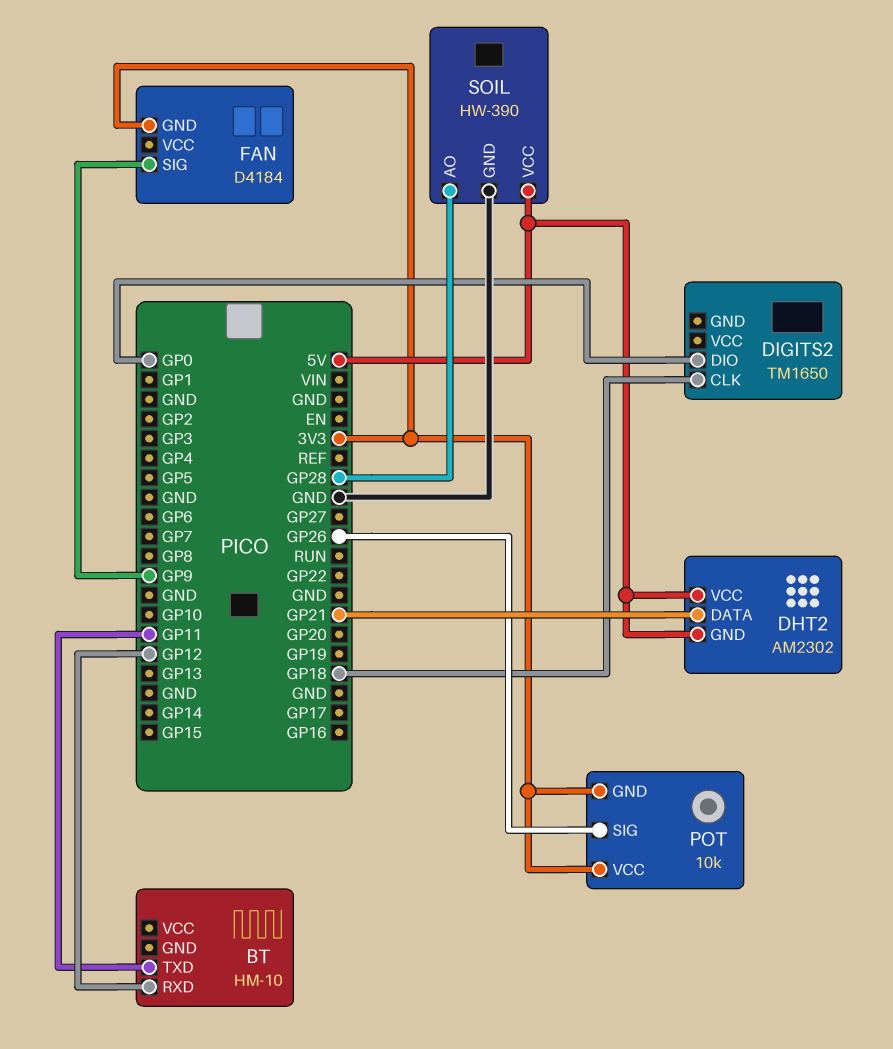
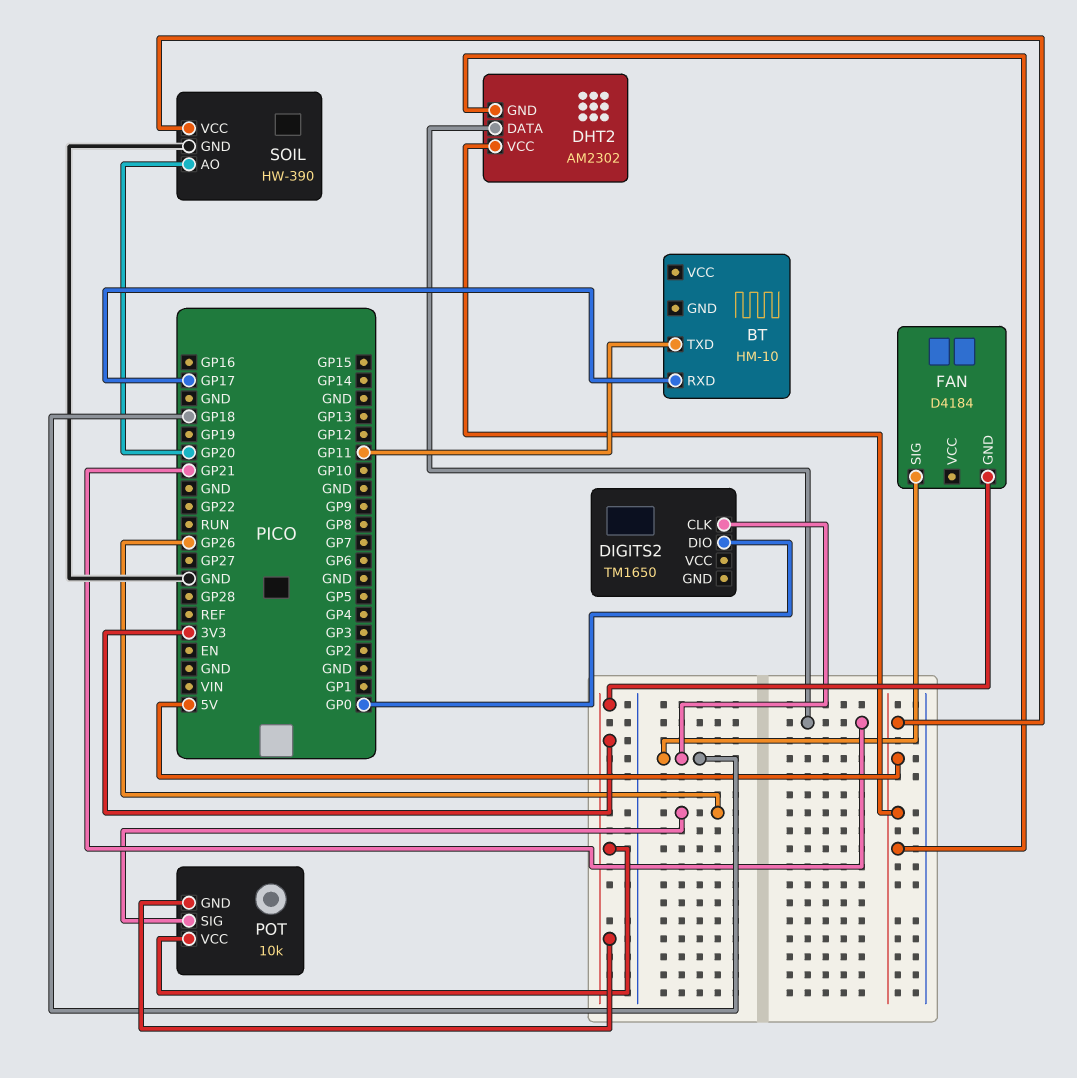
BT pin RXD: GP12 -> GP17
FAN pin SIG: GP9 -> GP18
SOIL pin AO: GP28 -> GP20

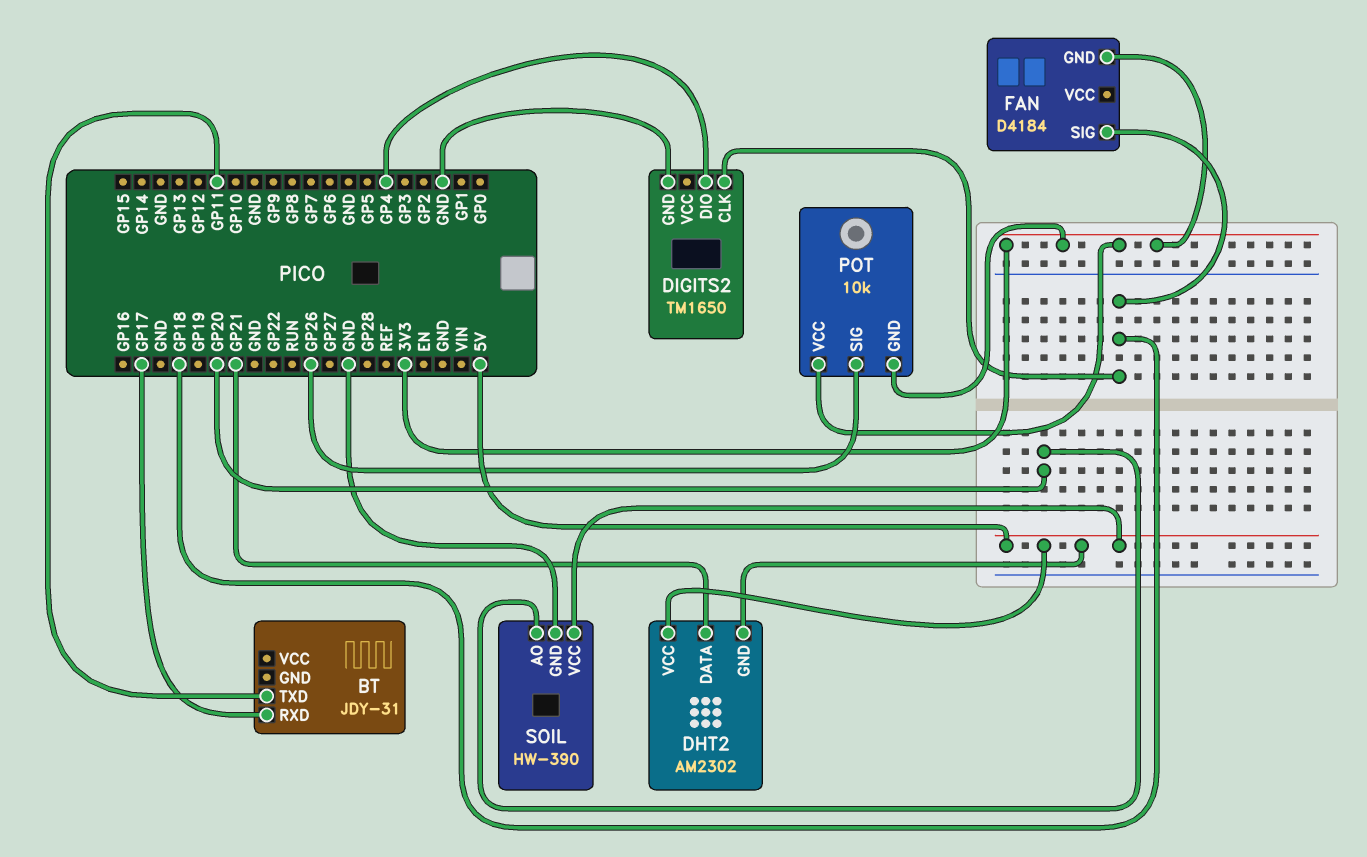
BT: HM-10 -> JDY-31
DIGITS2 pin DIO: GP0 -> GP4
DIGITS2 pin GND: none -> GND

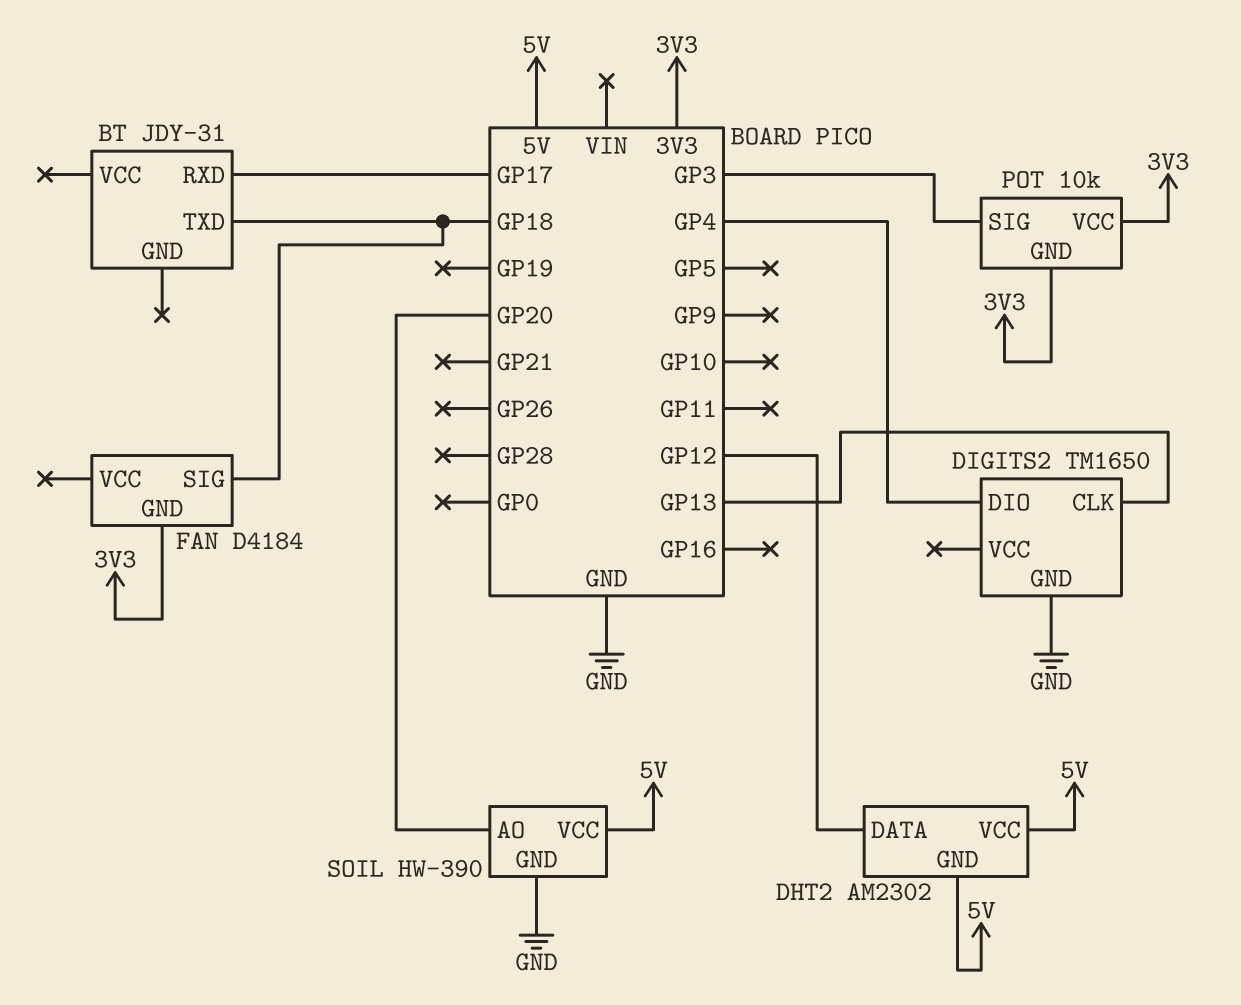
BT pin TXD: GP11 -> GP18
DHT2 pin DATA: GP21 -> GP12
DIGITS2 pin CLK: GP18 -> GP13
POT pin SIG: GP26 -> GP3

